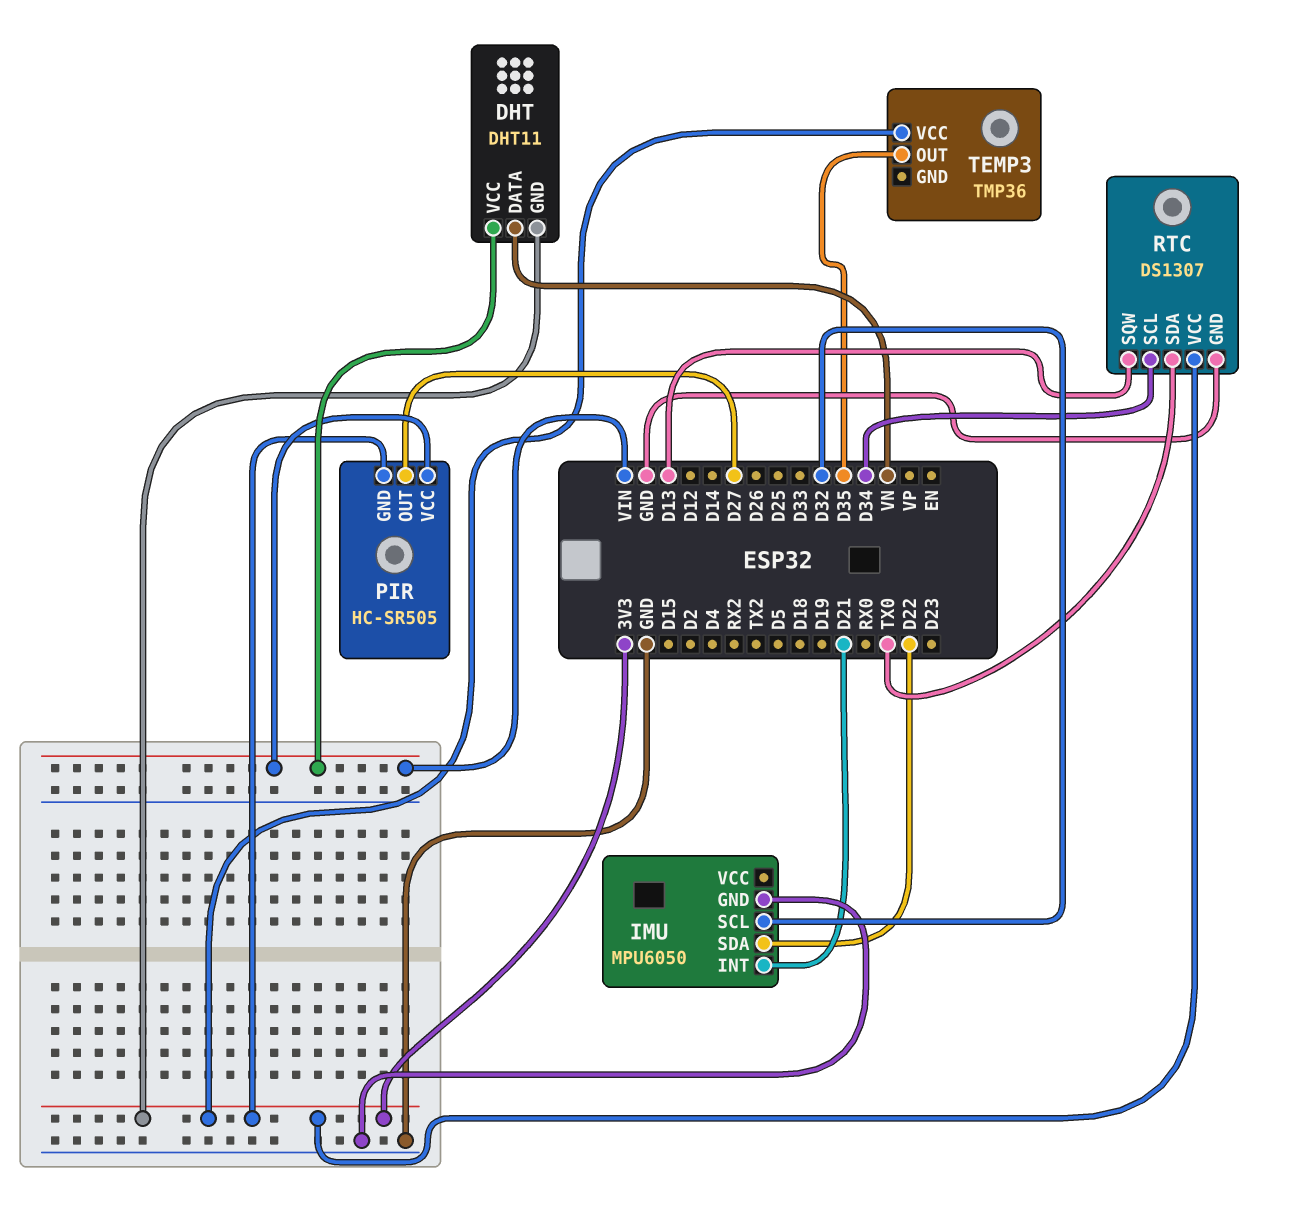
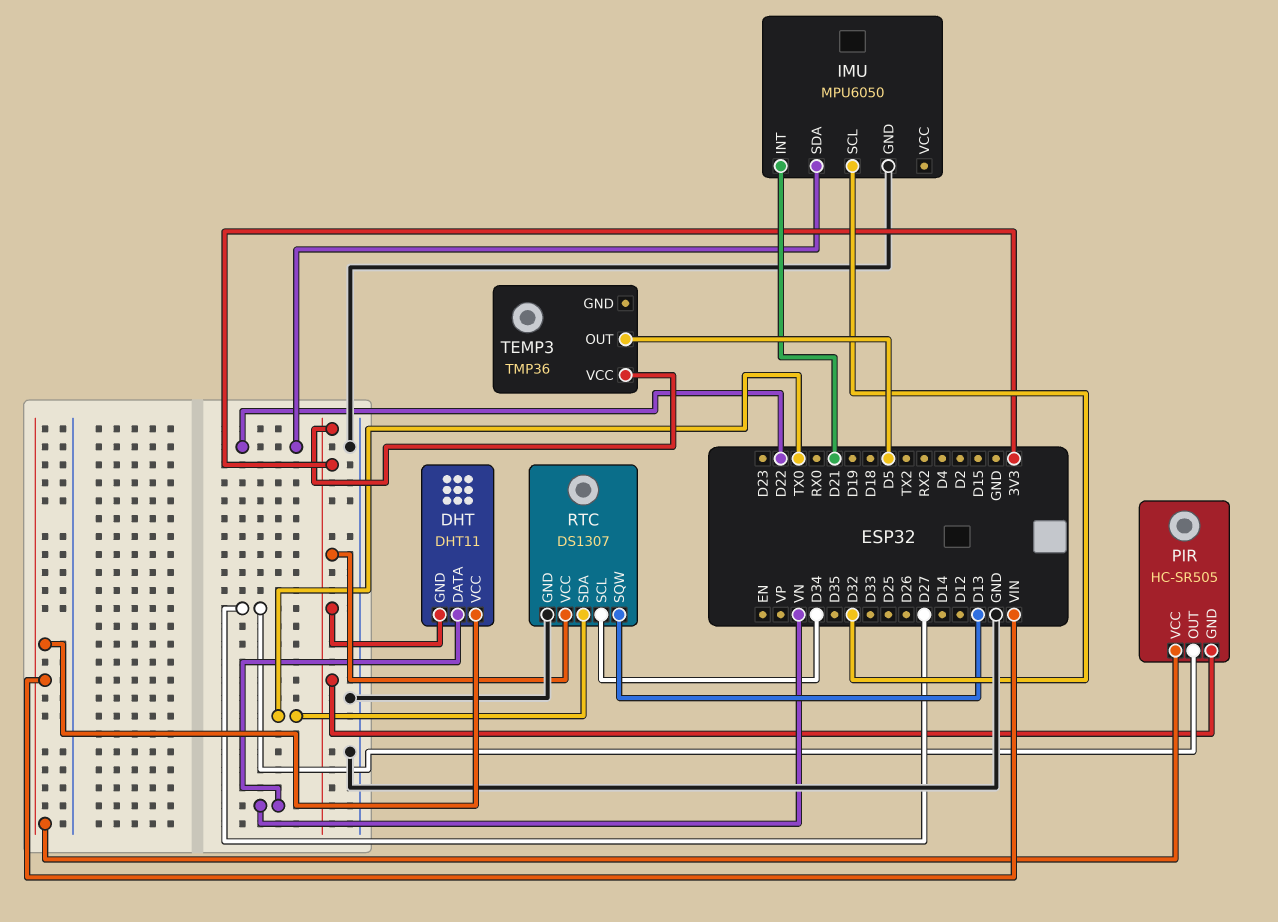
TEMP3 pin OUT: D35 -> D5

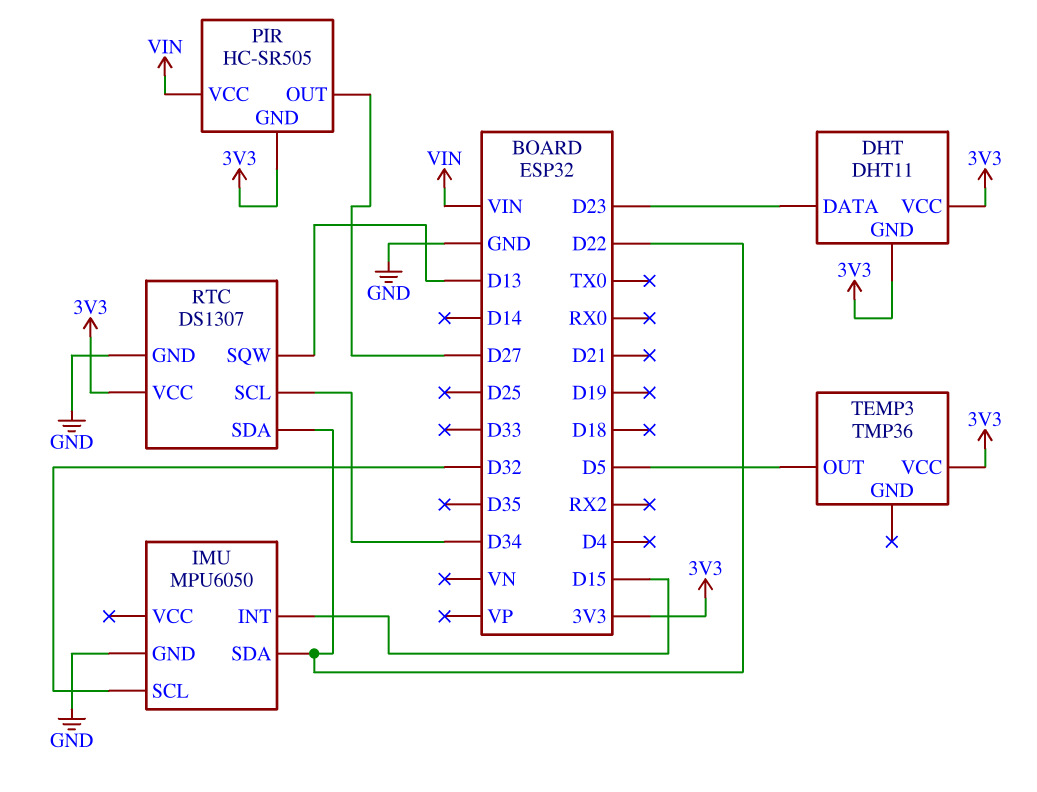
DHT pin DATA: VN -> D23
DHT pin VCC: VIN -> 3V3
IMU pin INT: D21 -> D15
RTC pin SDA: TX0 -> D22

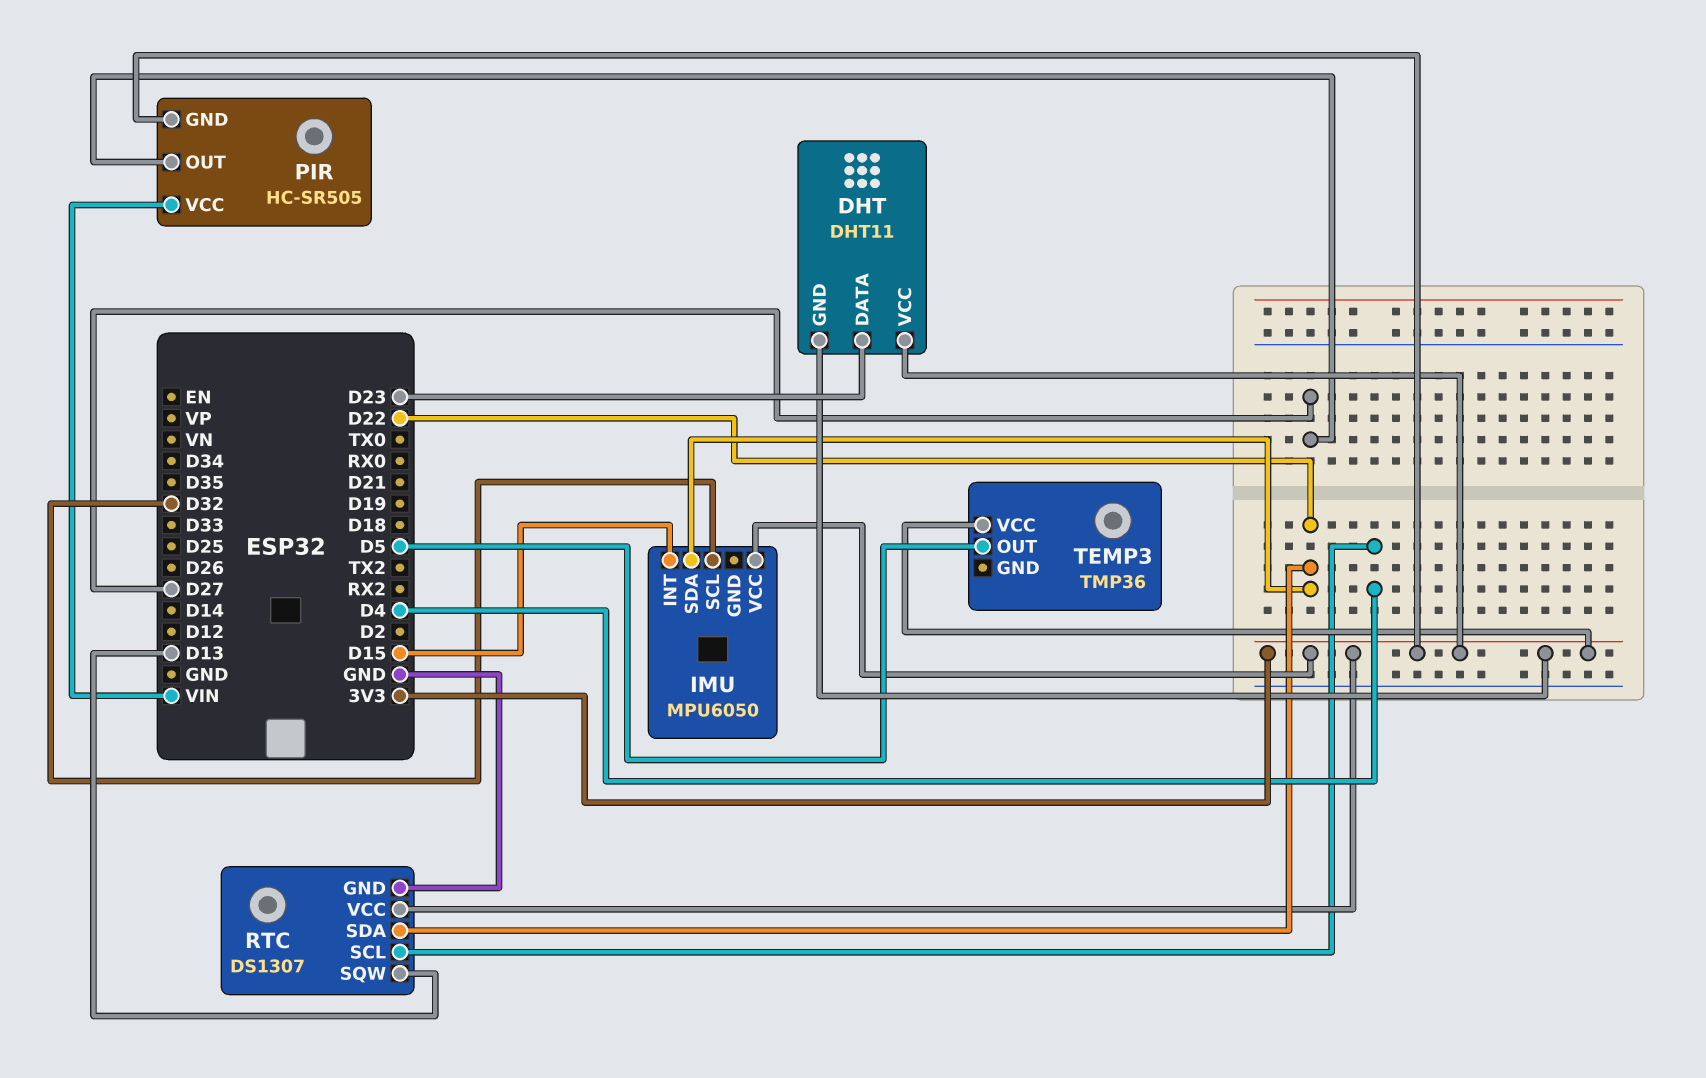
IMU pin GND: GND -> none
IMU pin VCC: none -> 3V3
RTC pin SCL: D34 -> D4

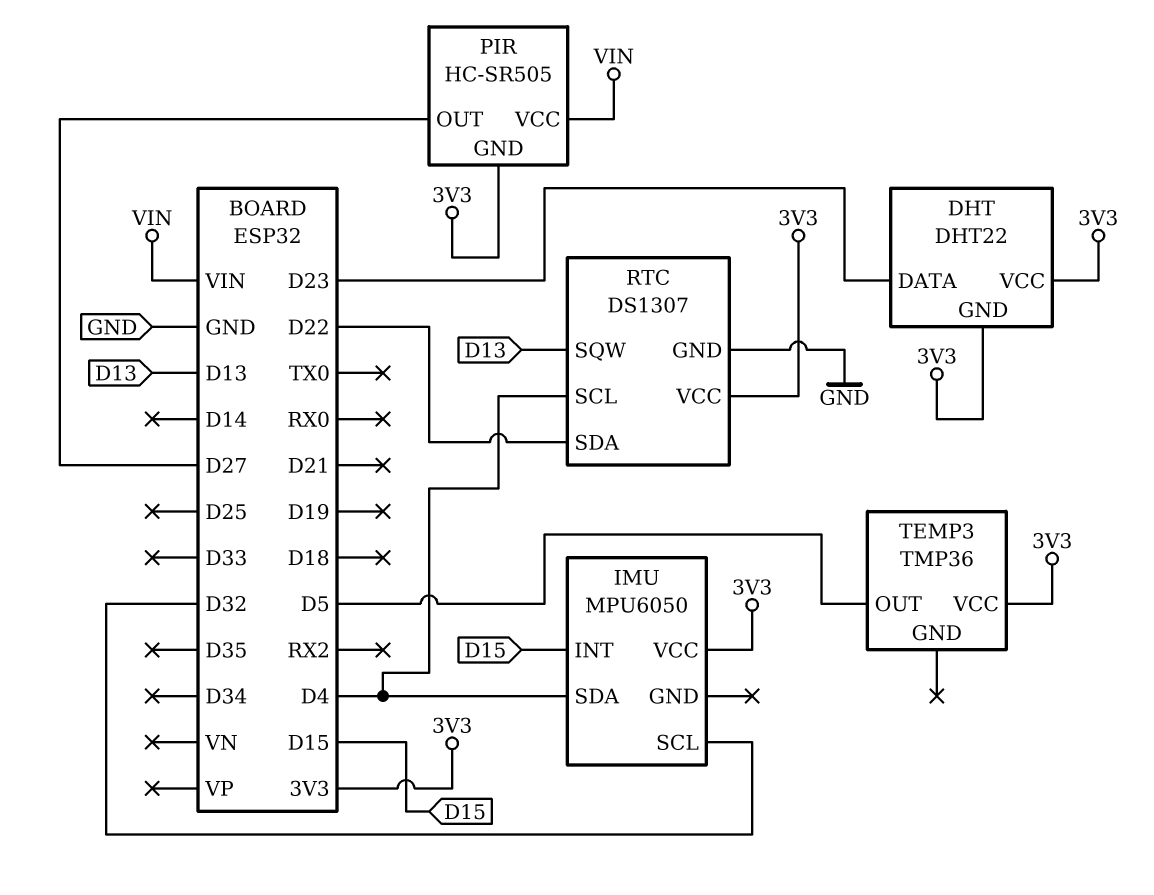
DHT: DHT11 -> DHT22
IMU pin SDA: D22 -> D4

